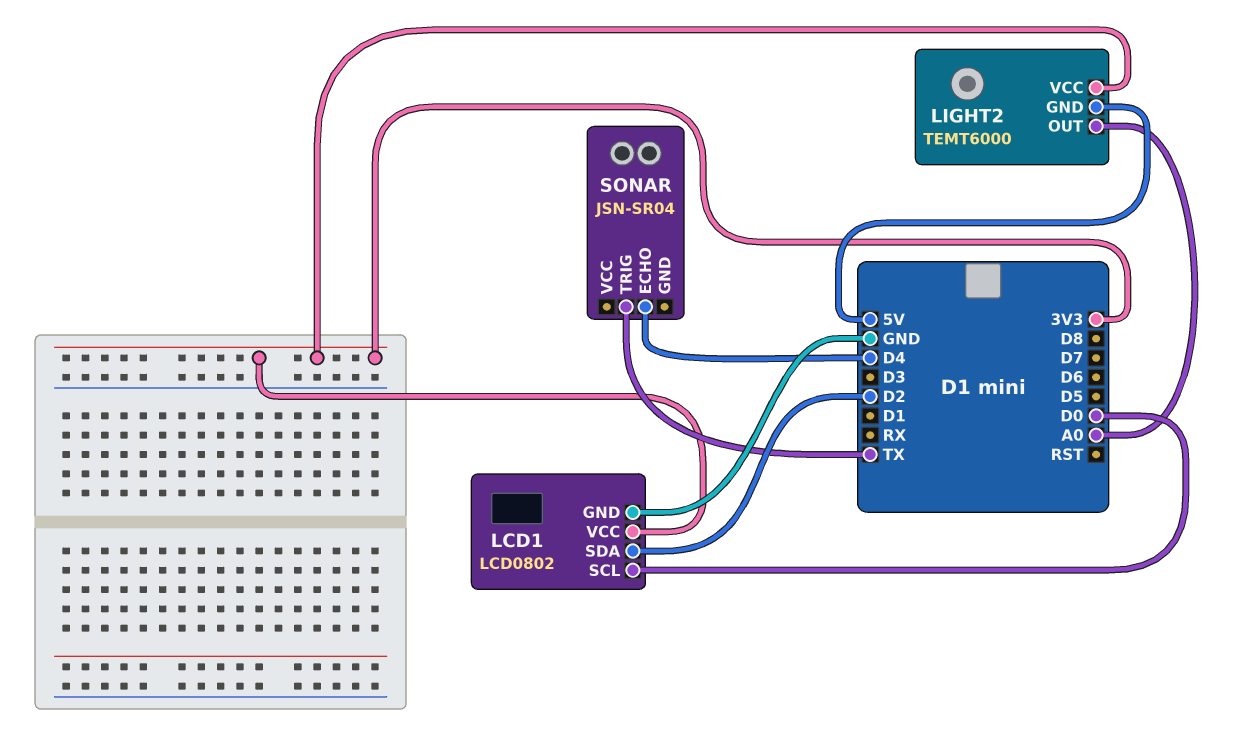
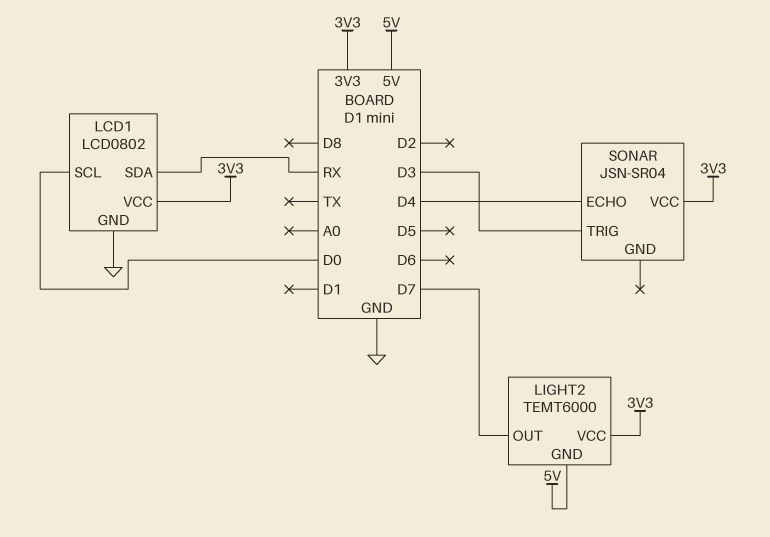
LCD1 pin SDA: D2 -> RX
LIGHT2 pin OUT: A0 -> D7
SONAR pin TRIG: TX -> D3
SONAR pin VCC: none -> 3V3

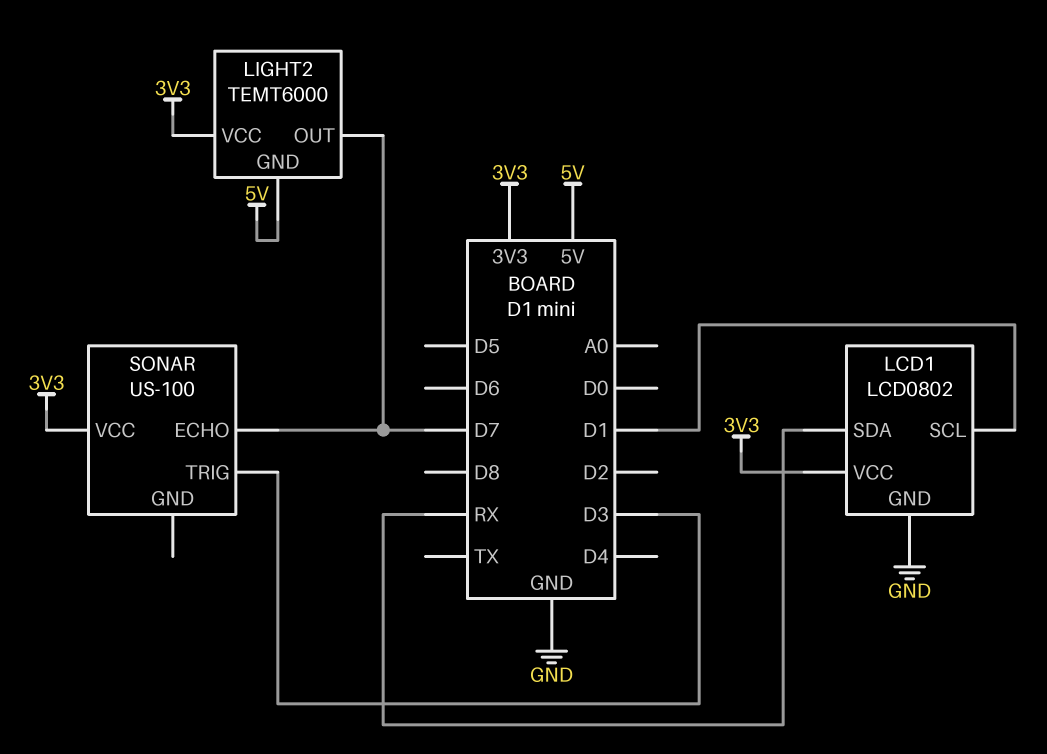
LCD1 pin SCL: D0 -> D1
SONAR: JSN-SR04 -> US-100
SONAR pin ECHO: D4 -> D7

